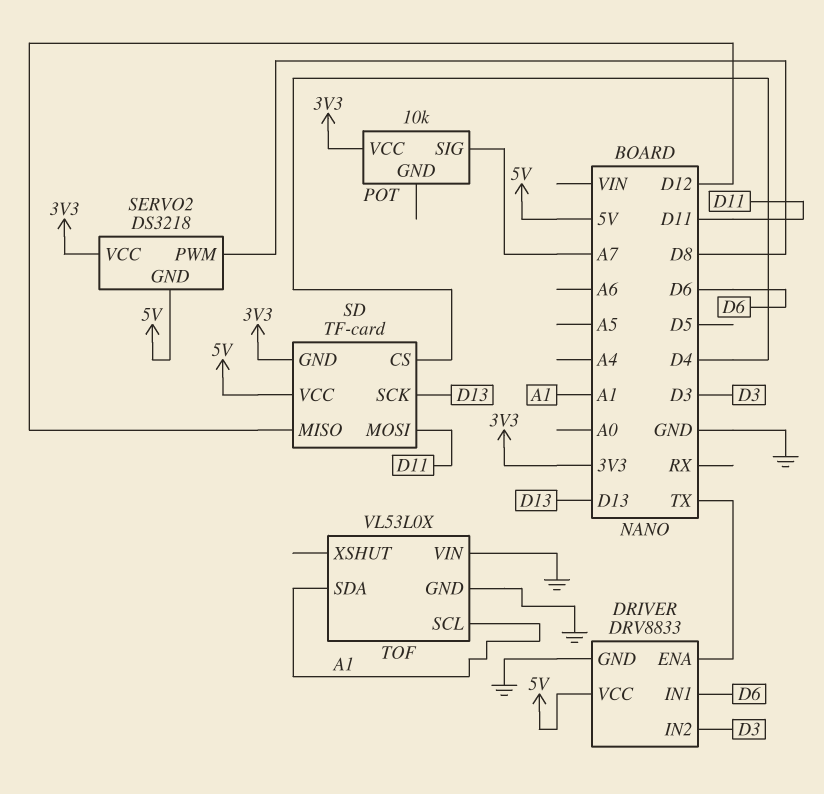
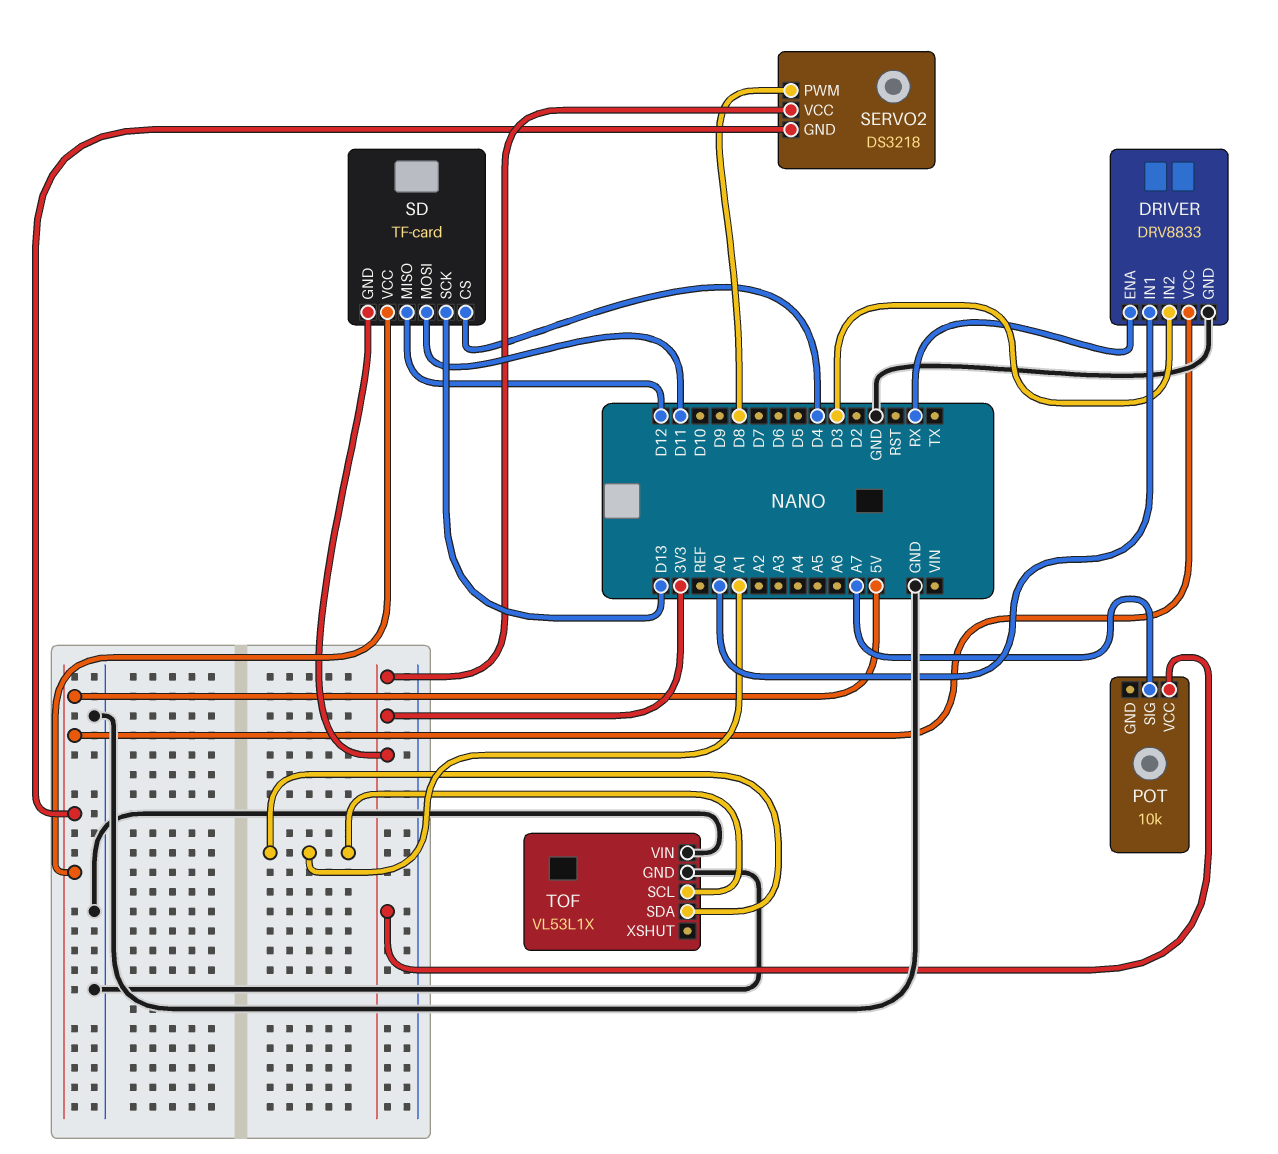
DRIVER pin ENA: TX -> RX
DRIVER pin IN1: D6 -> A0
TOF: VL53L0X -> VL53L1X

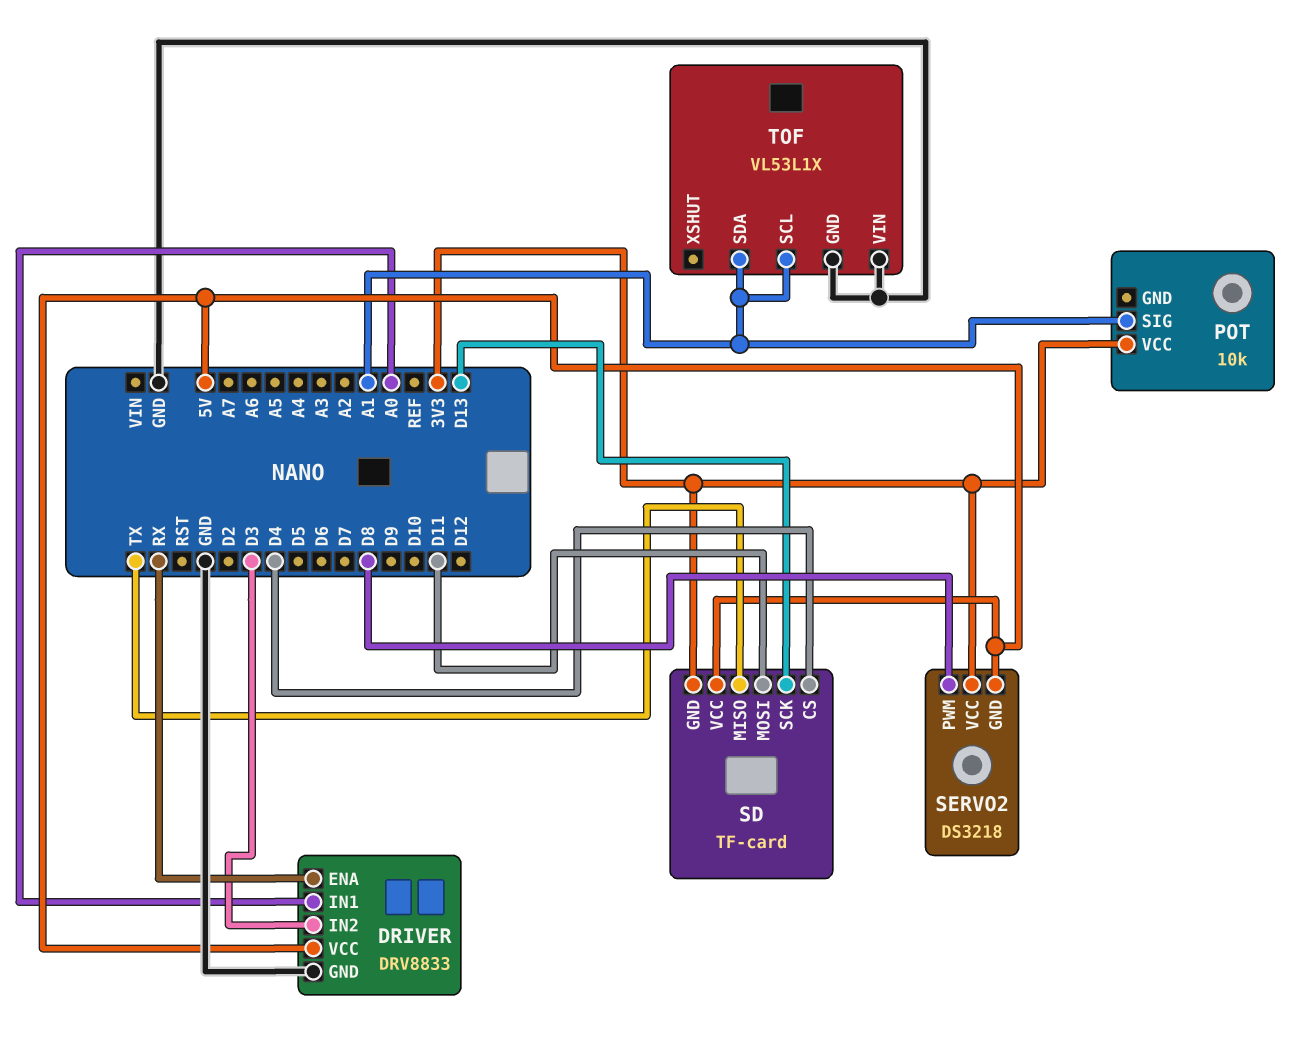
POT pin SIG: A7 -> A1
SD pin MISO: D12 -> TX

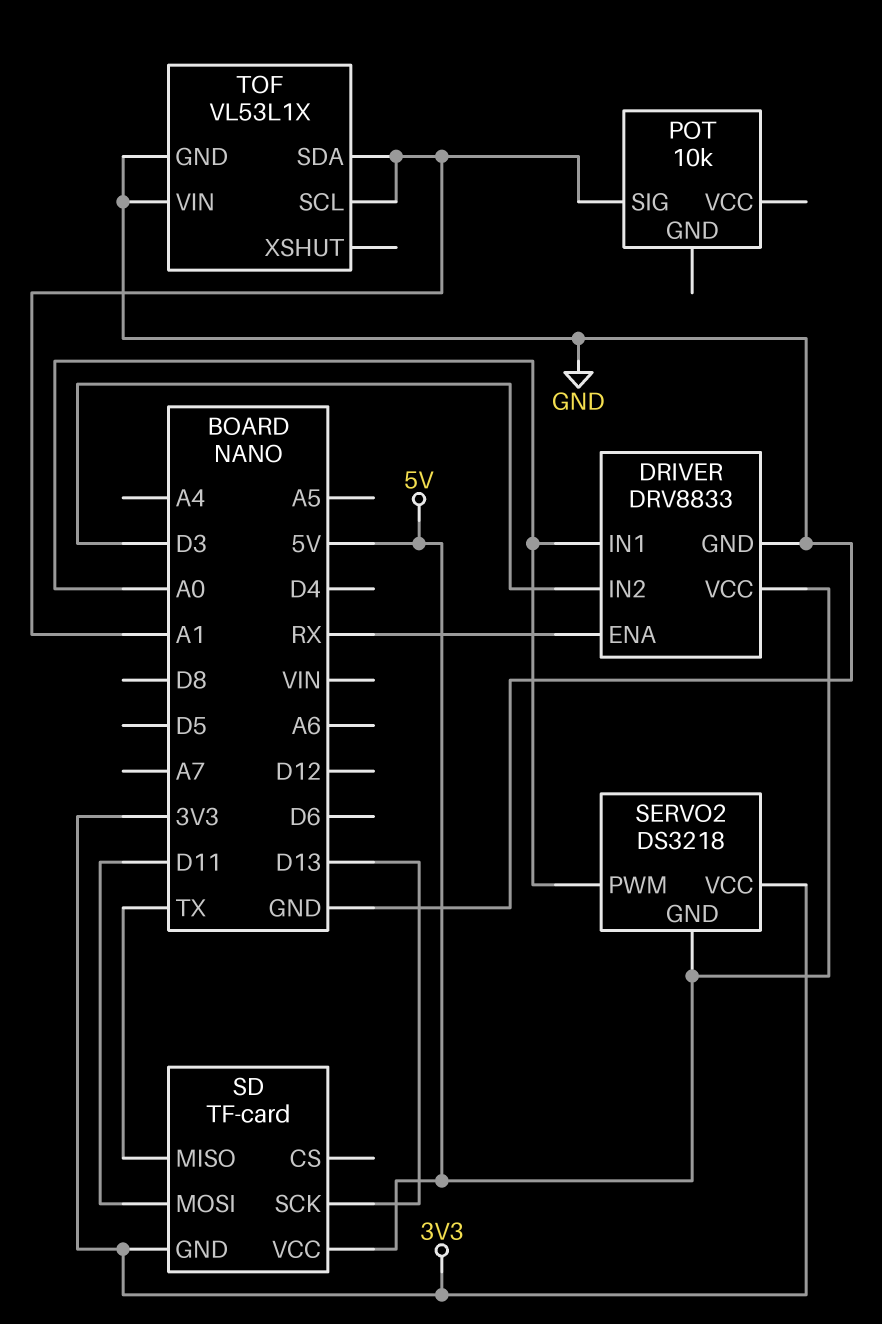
POT pin VCC: 3V3 -> none
SD pin CS: D4 -> none
SERVO2 pin PWM: D8 -> A0

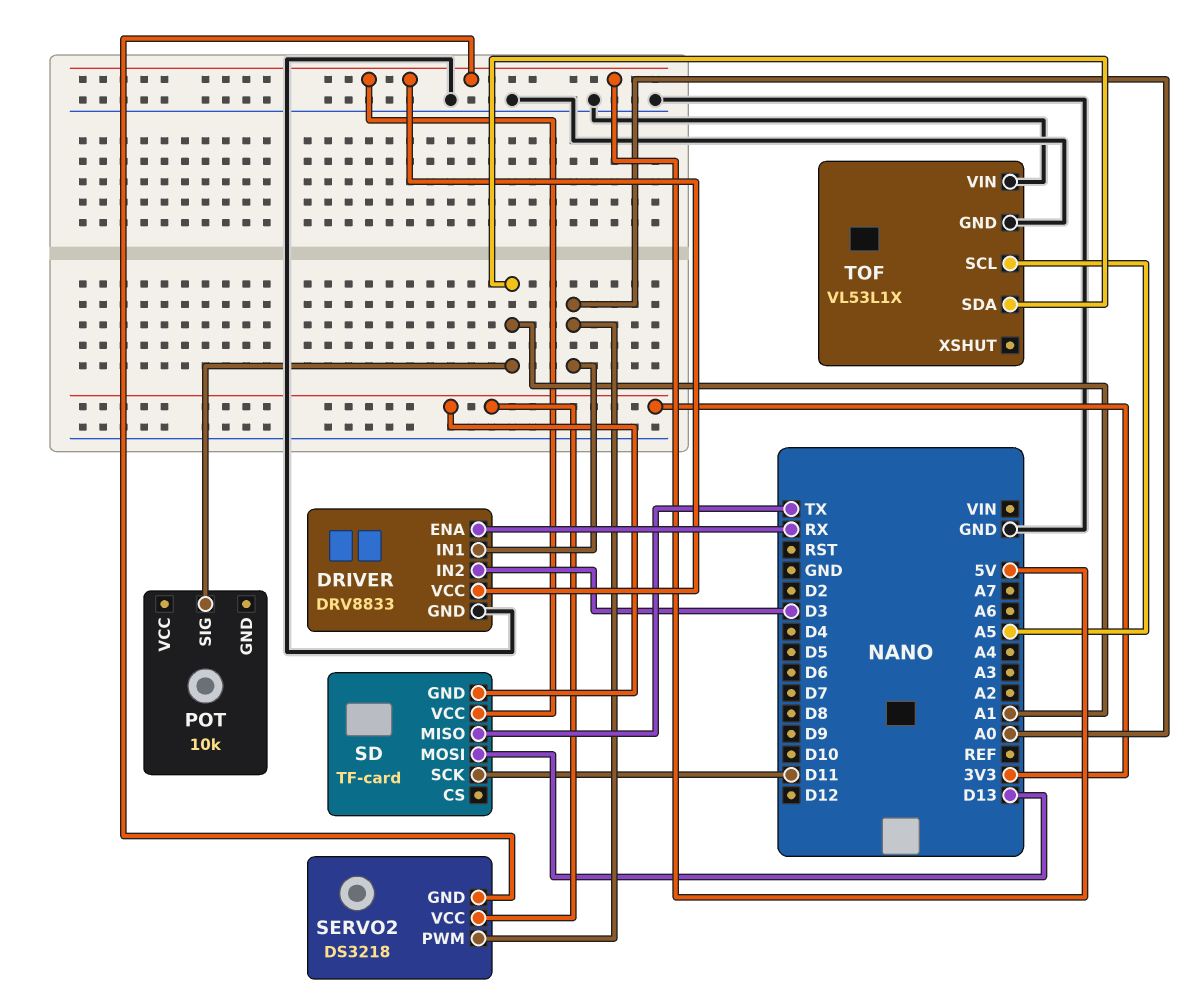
SD pin MOSI: D11 -> D13
SD pin SCK: D13 -> D11
TOF pin SCL: A1 -> A5

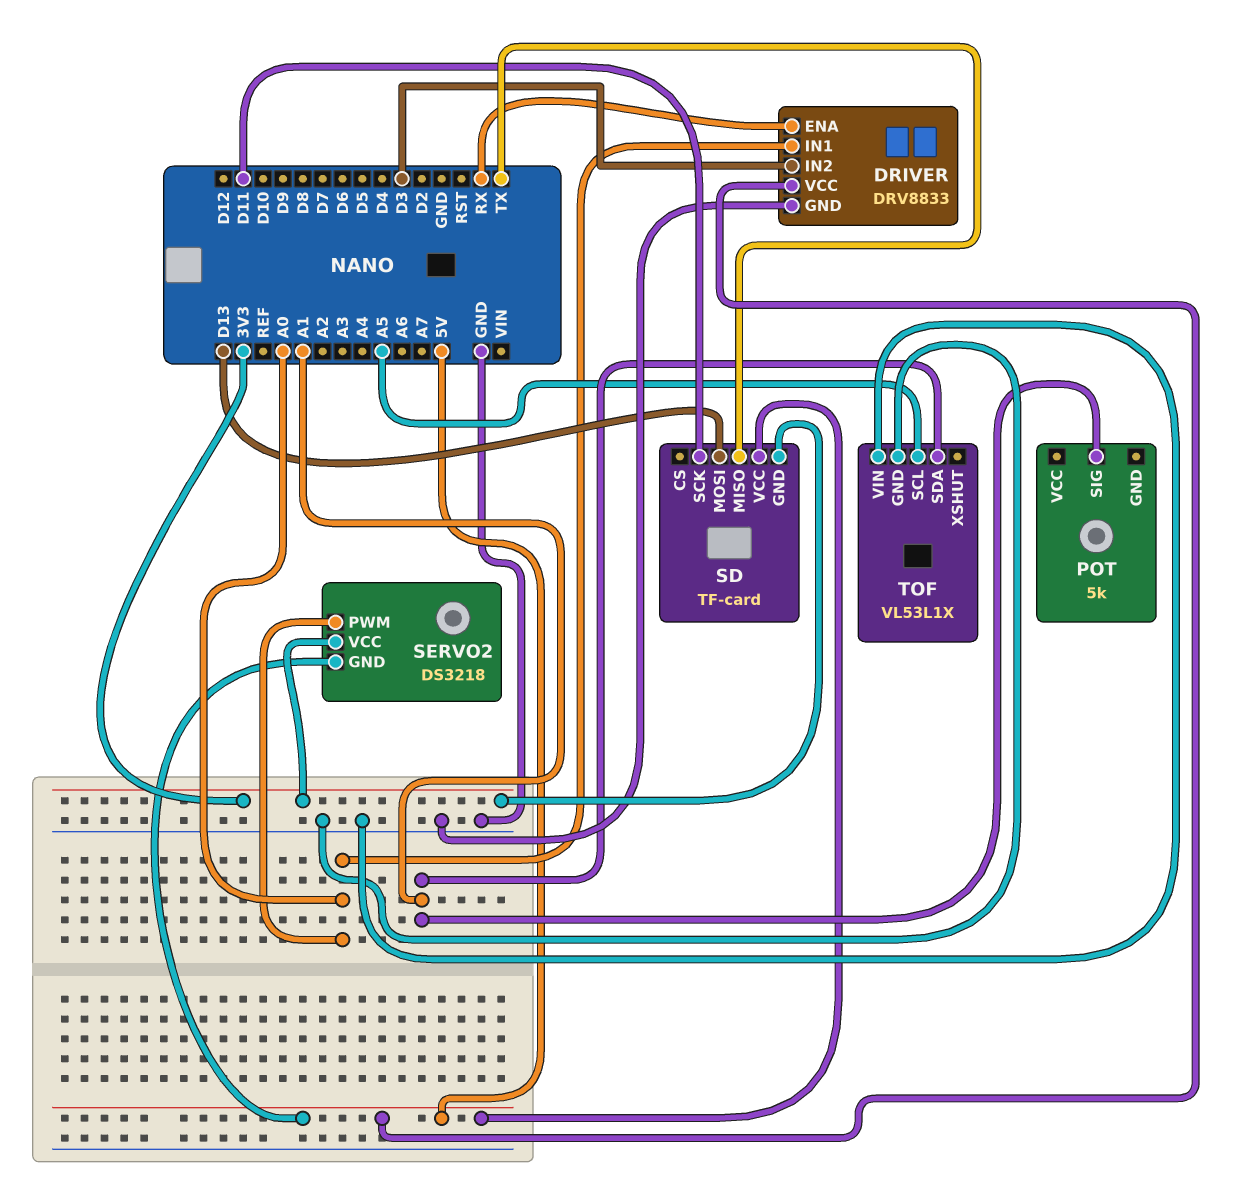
POT: 10k -> 5k

